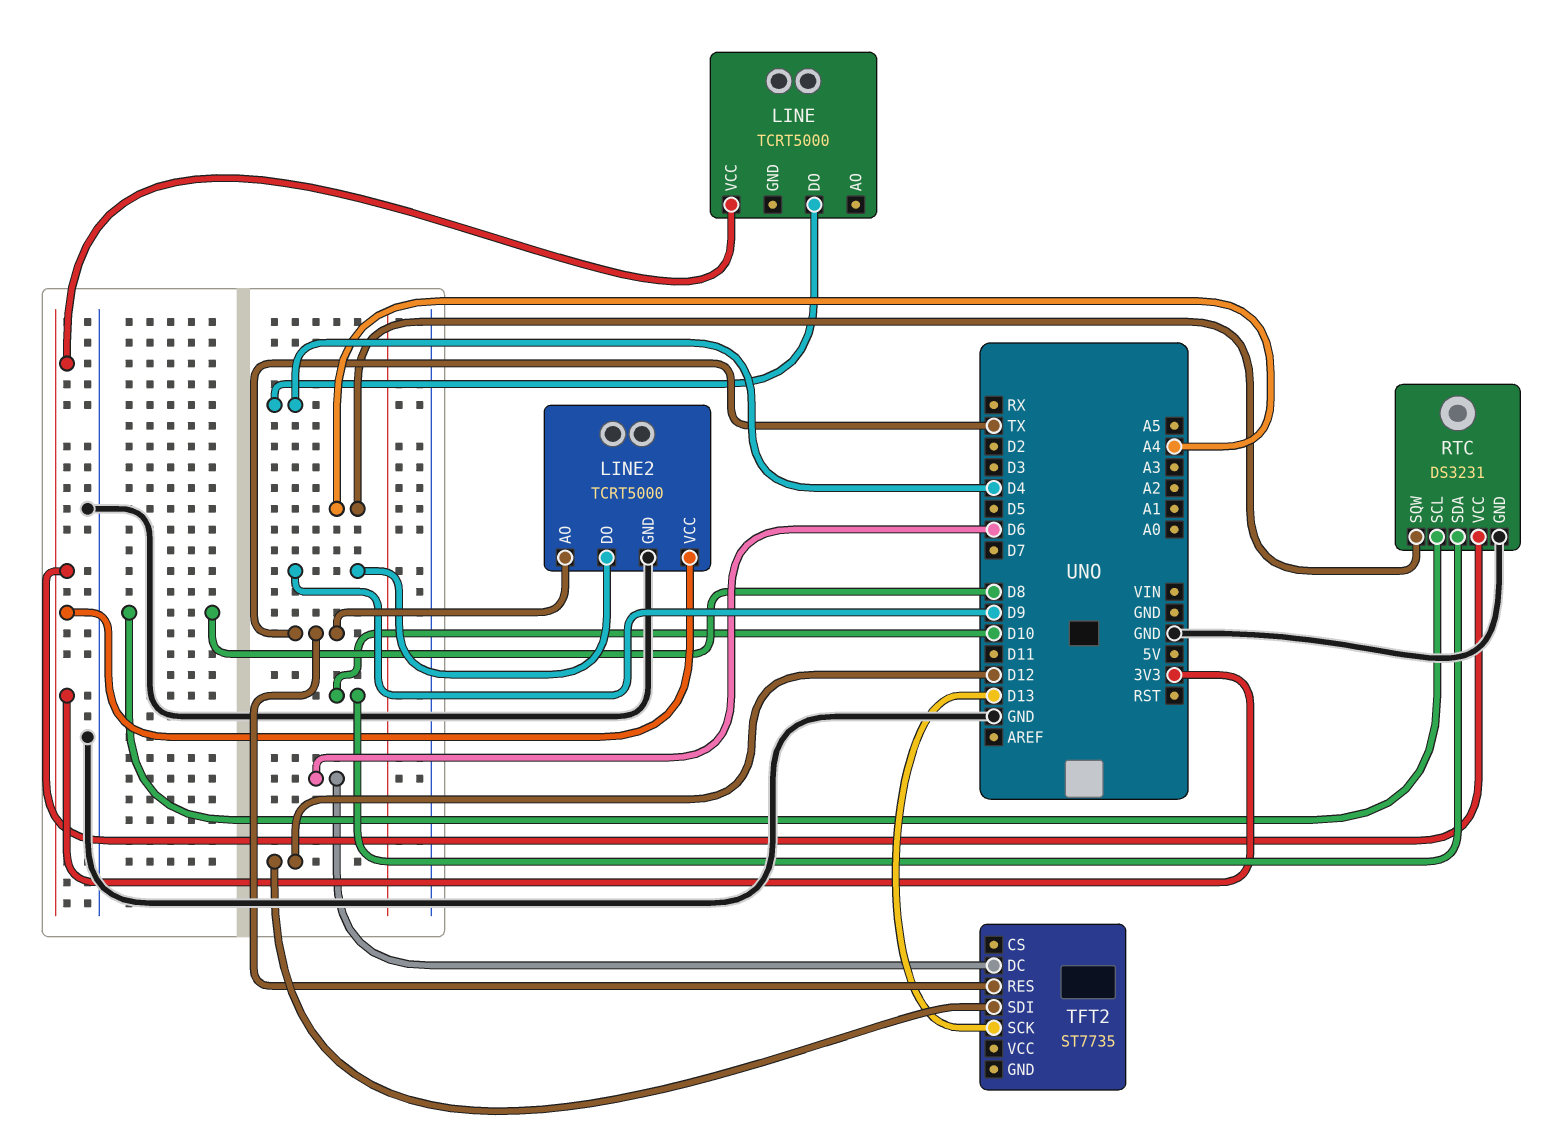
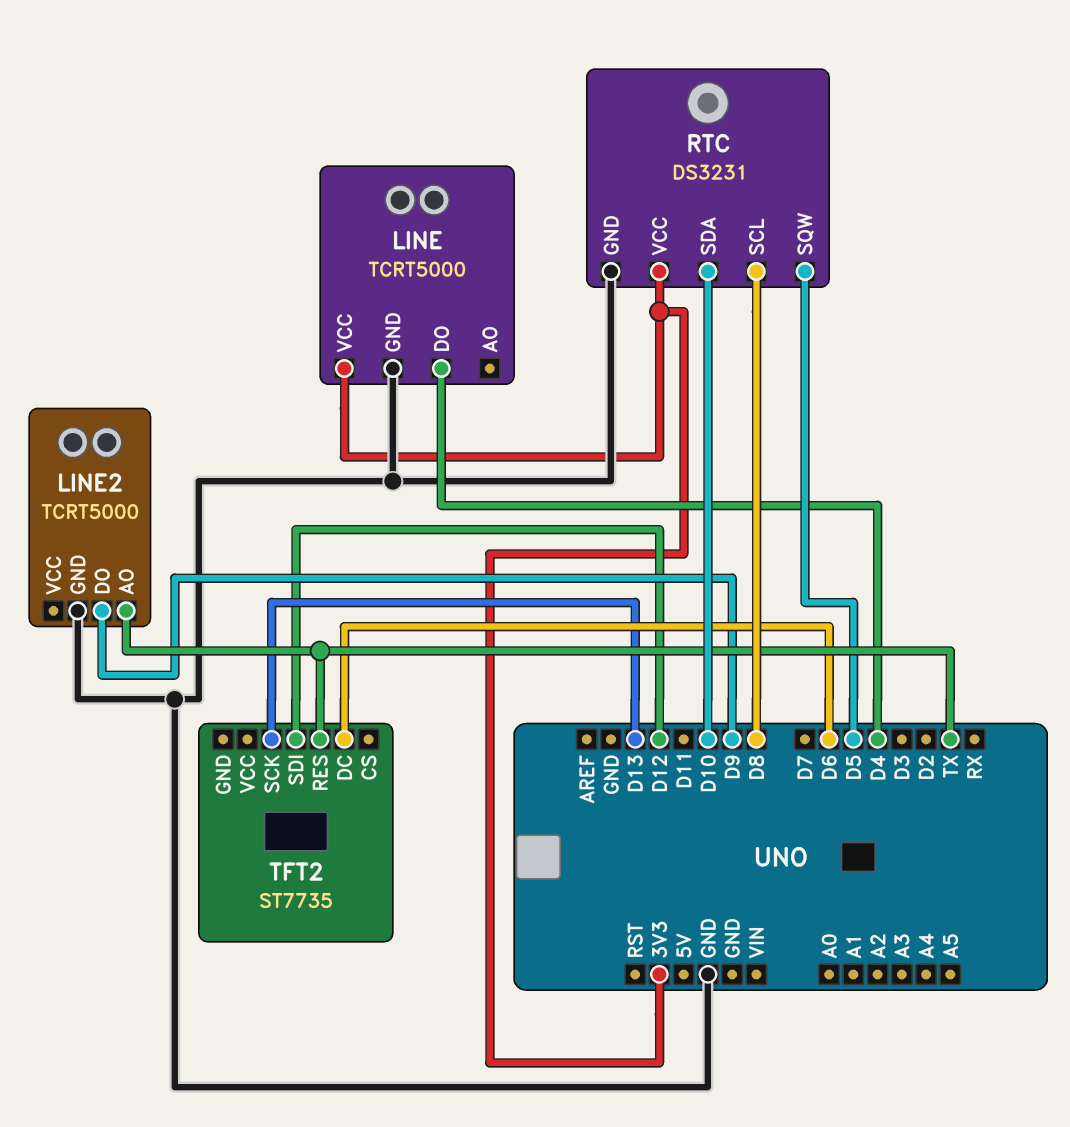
LINE pin GND: none -> GND
LINE2 pin VCC: 3V3 -> none
RTC pin SQW: A4 -> D5

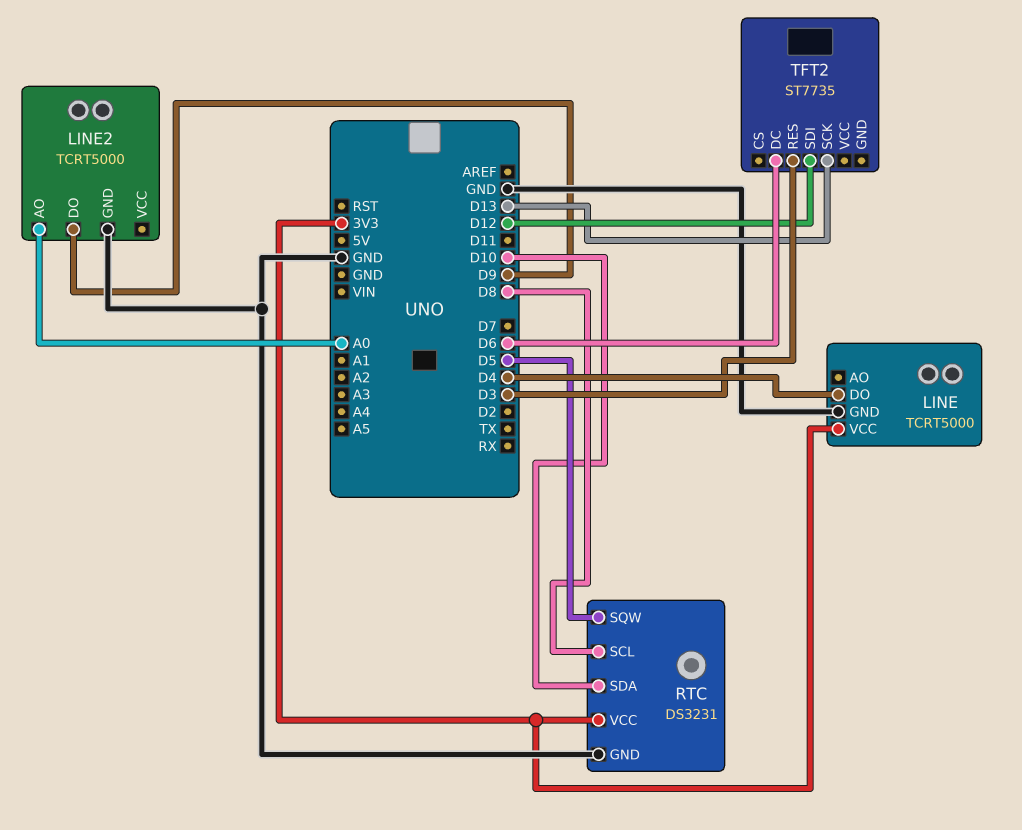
LINE2 pin AO: TX -> A0
TFT2 pin RES: TX -> D3

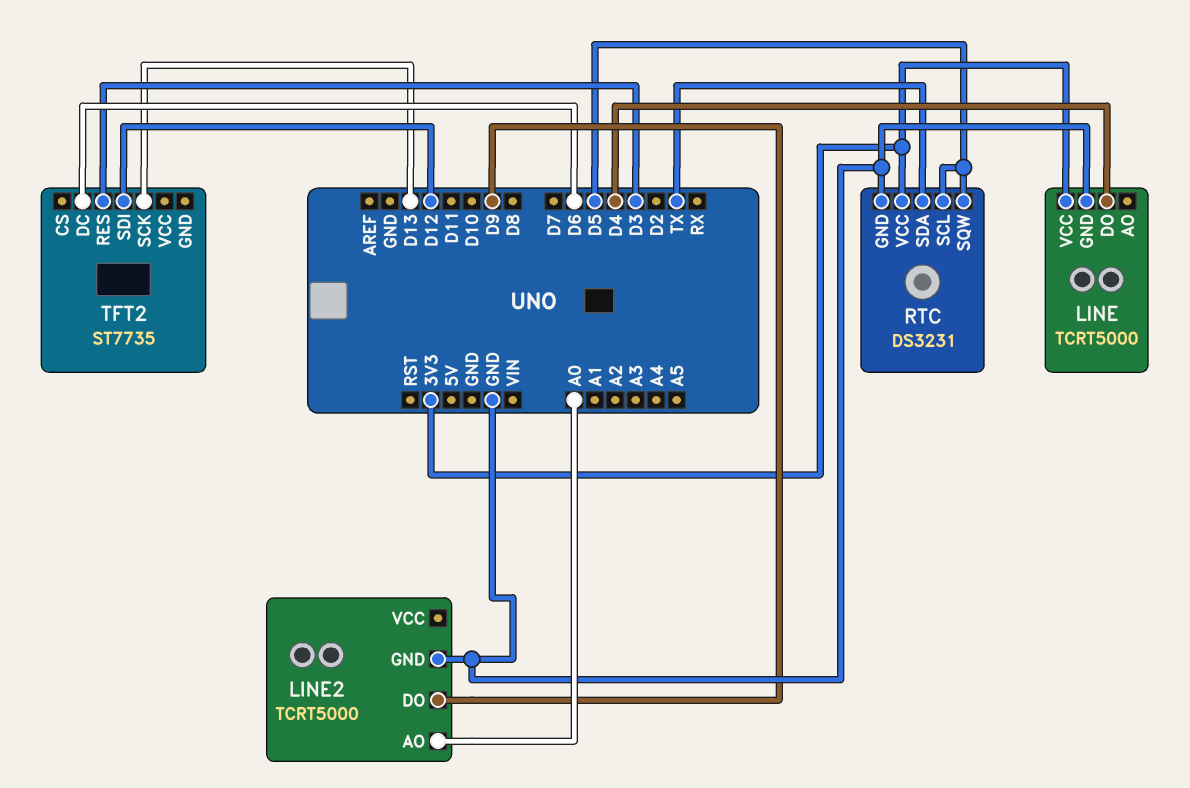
RTC pin SCL: D8 -> D5
RTC pin SDA: D10 -> TX

